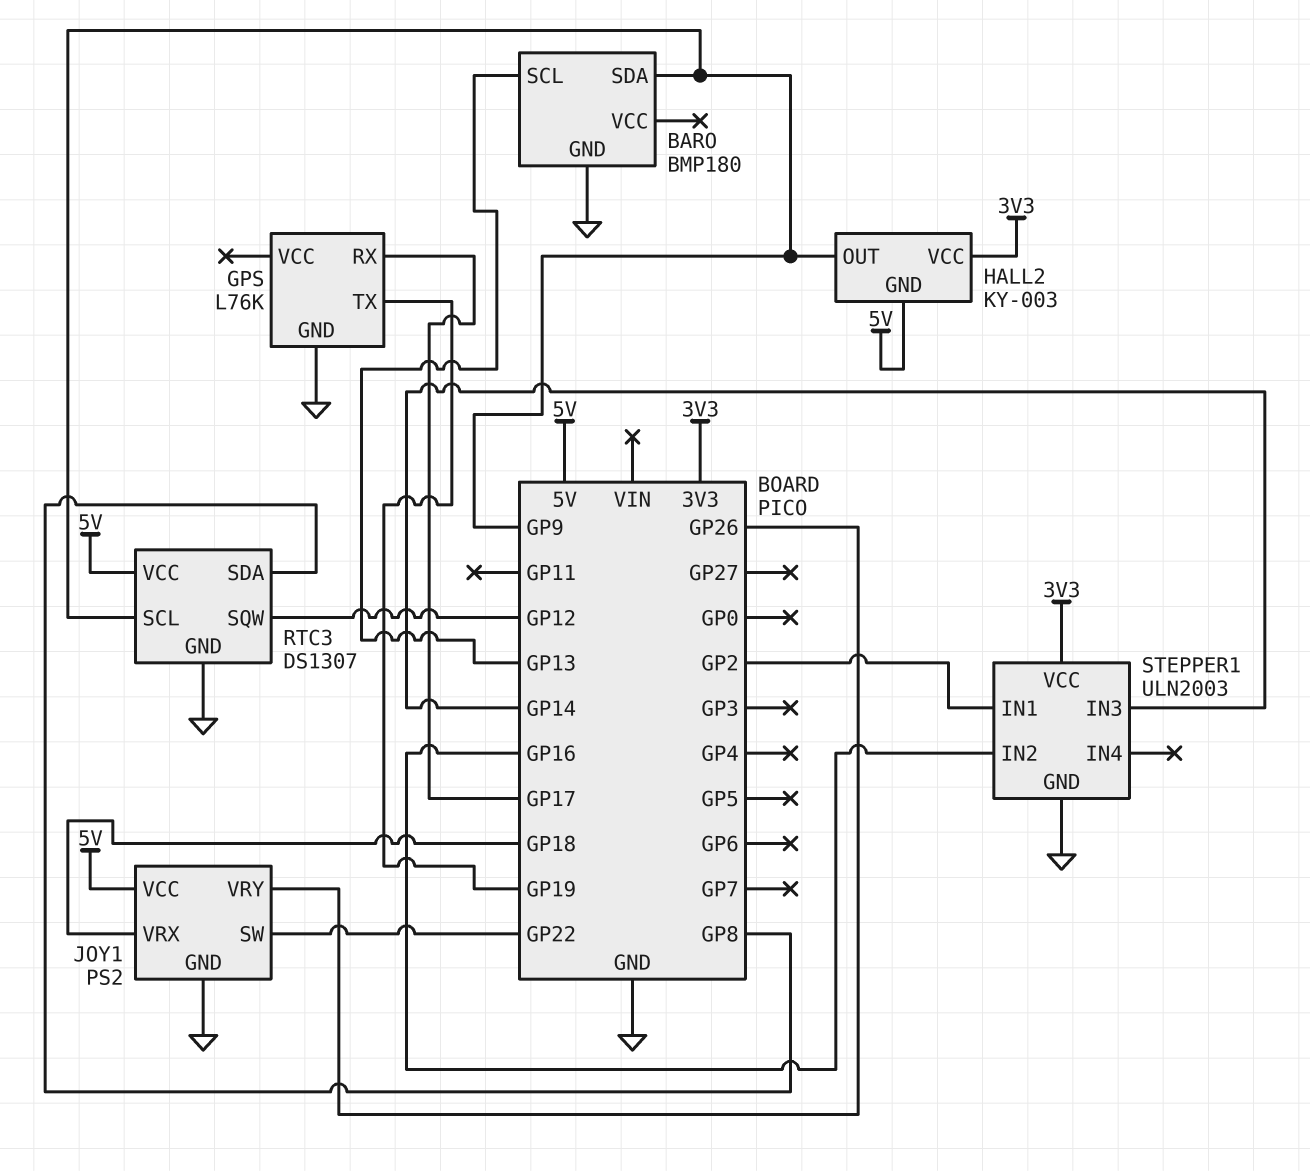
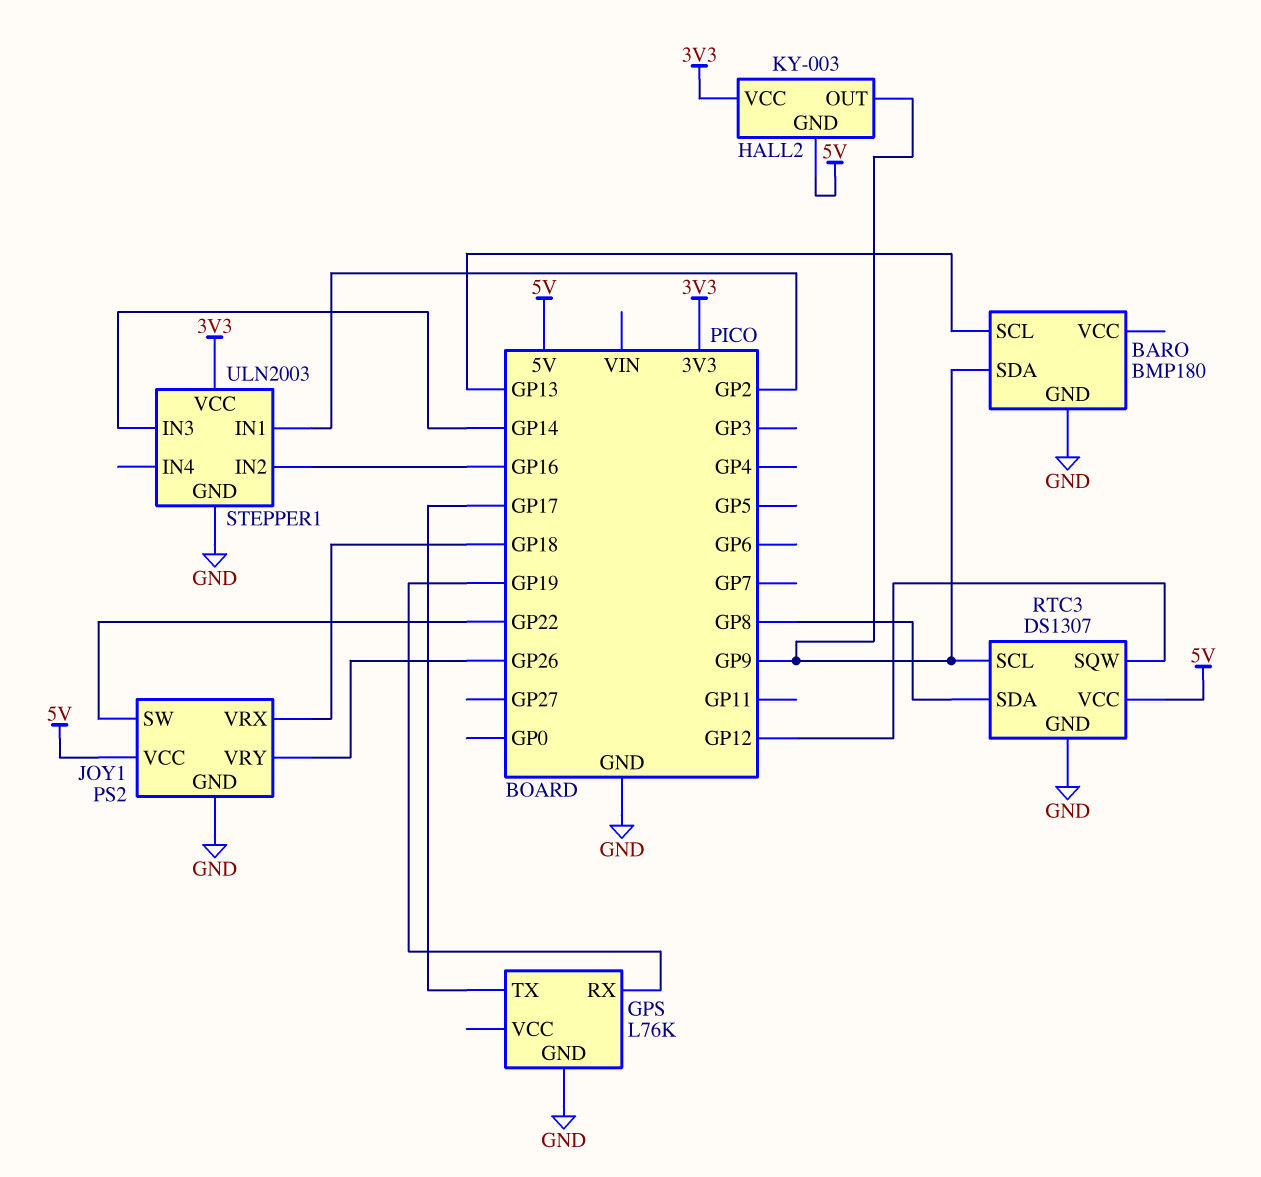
GPS pin RX: GP17 -> GP19
GPS pin TX: GP19 -> GP17

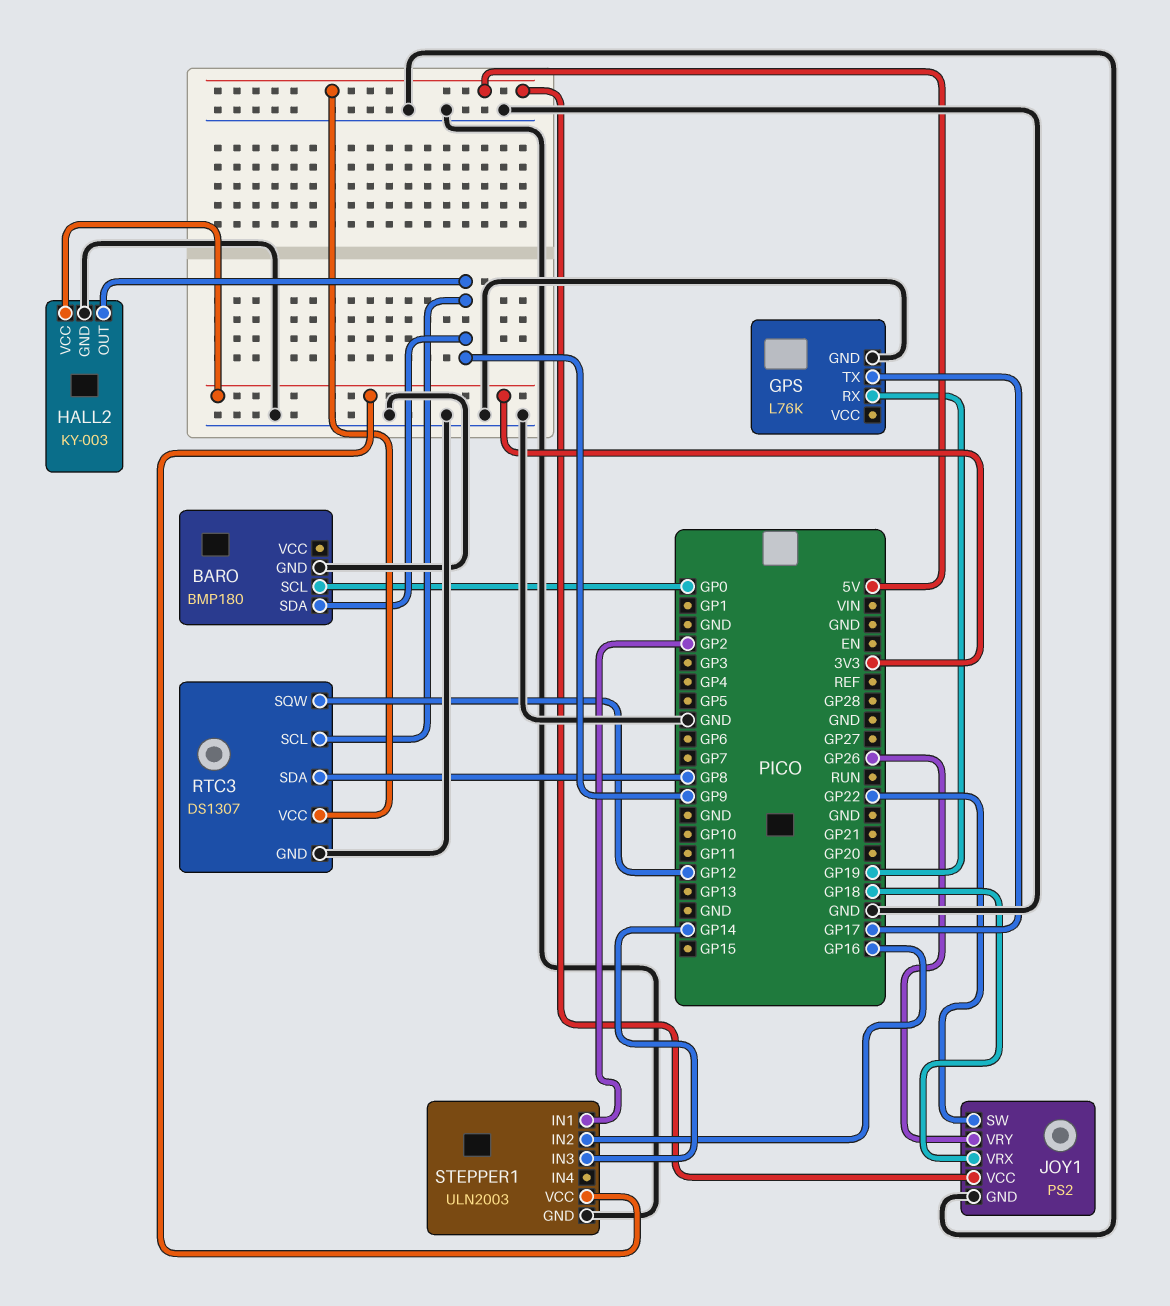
BARO pin SCL: GP13 -> GP0
HALL2 pin GND: 5V -> GND

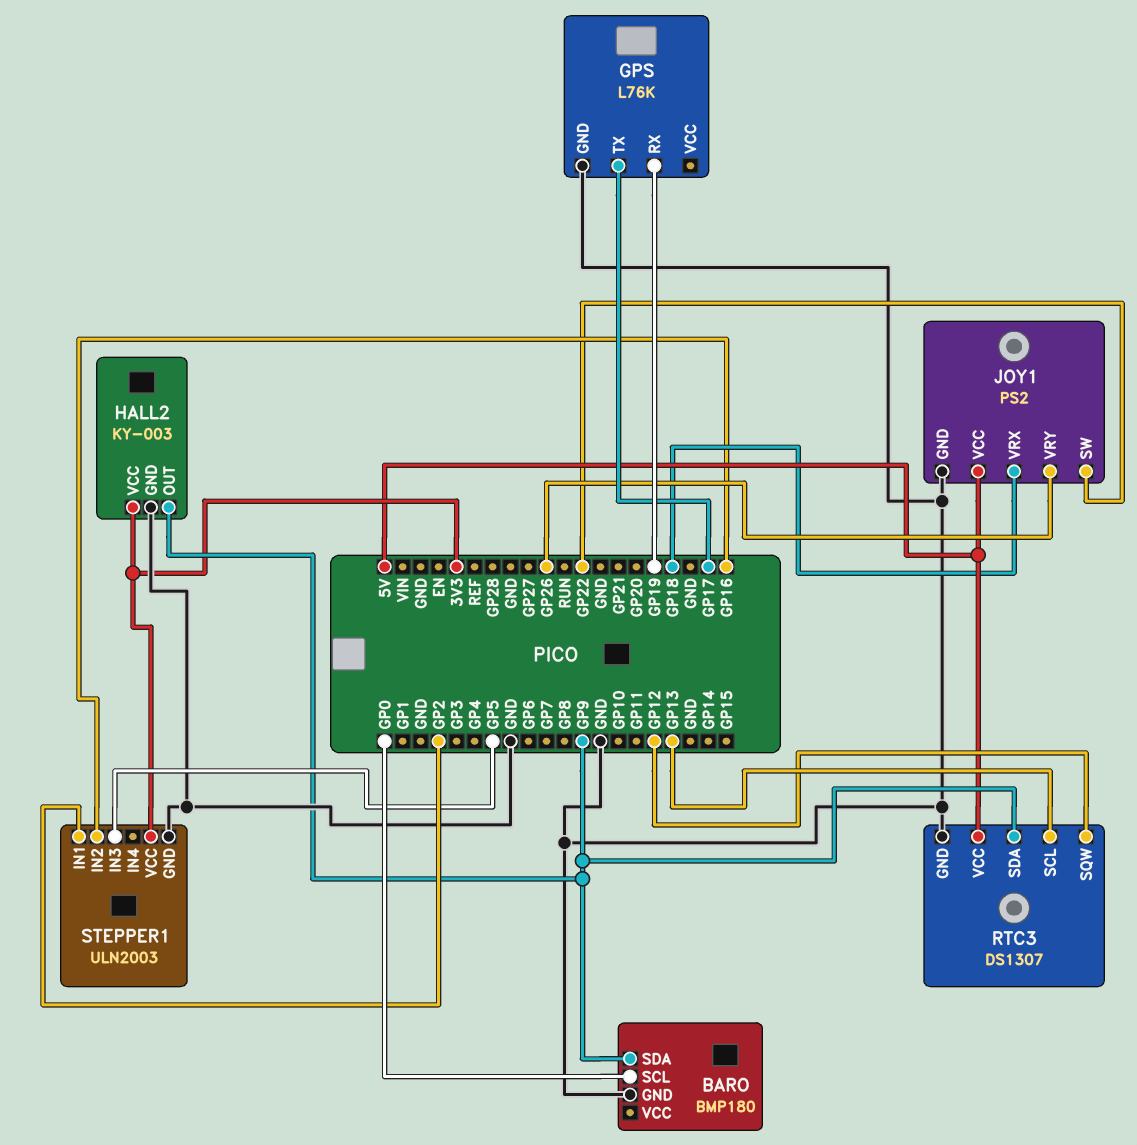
RTC3 pin SCL: GP9 -> GP13
RTC3 pin SDA: GP8 -> GP9
STEPPER1 pin IN3: GP14 -> GP5

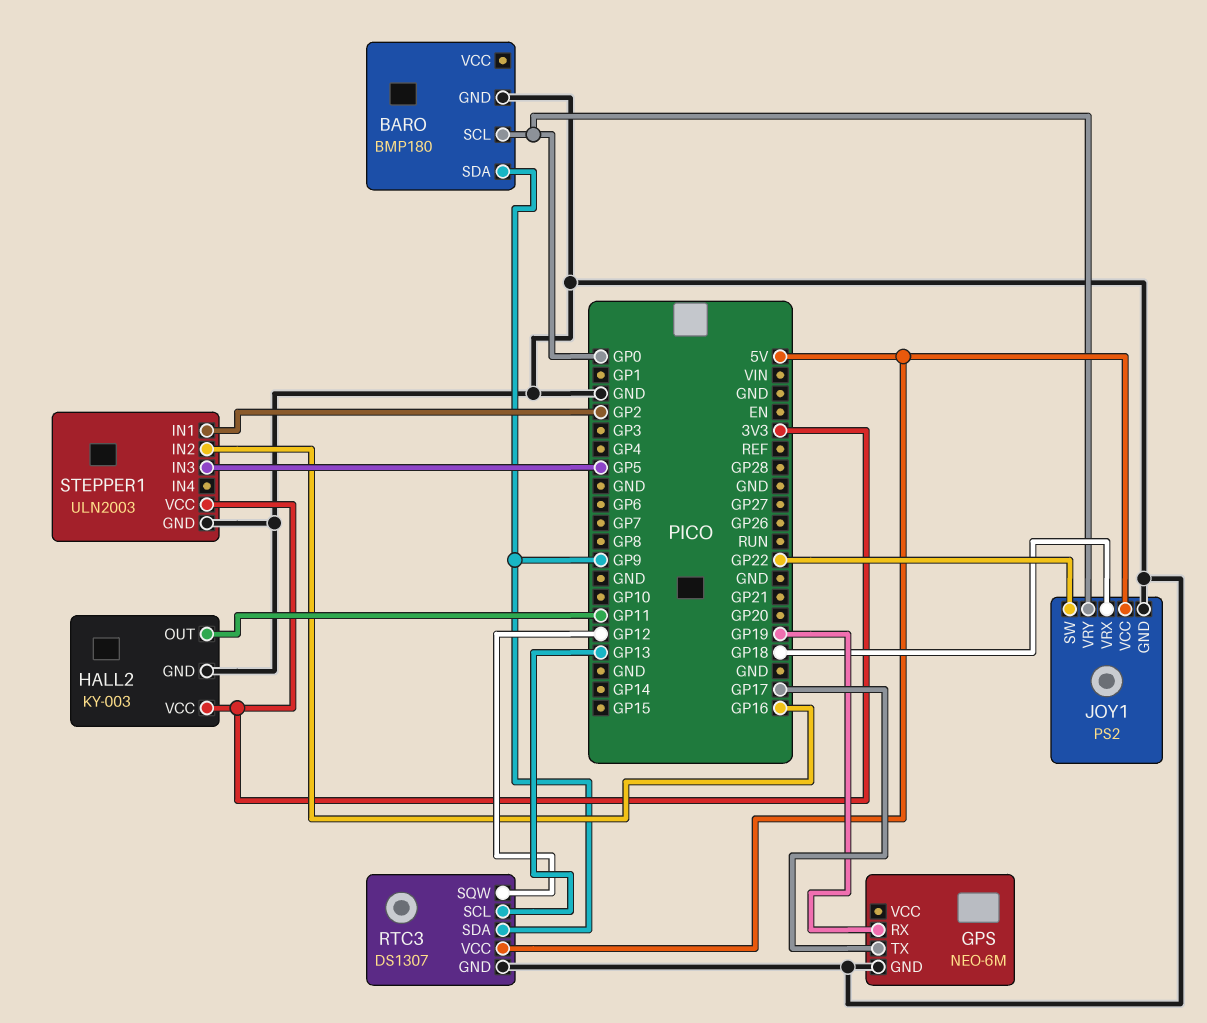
GPS: L76K -> NEO-6M
HALL2 pin OUT: GP9 -> GP11
JOY1 pin VRY: GP26 -> GP0

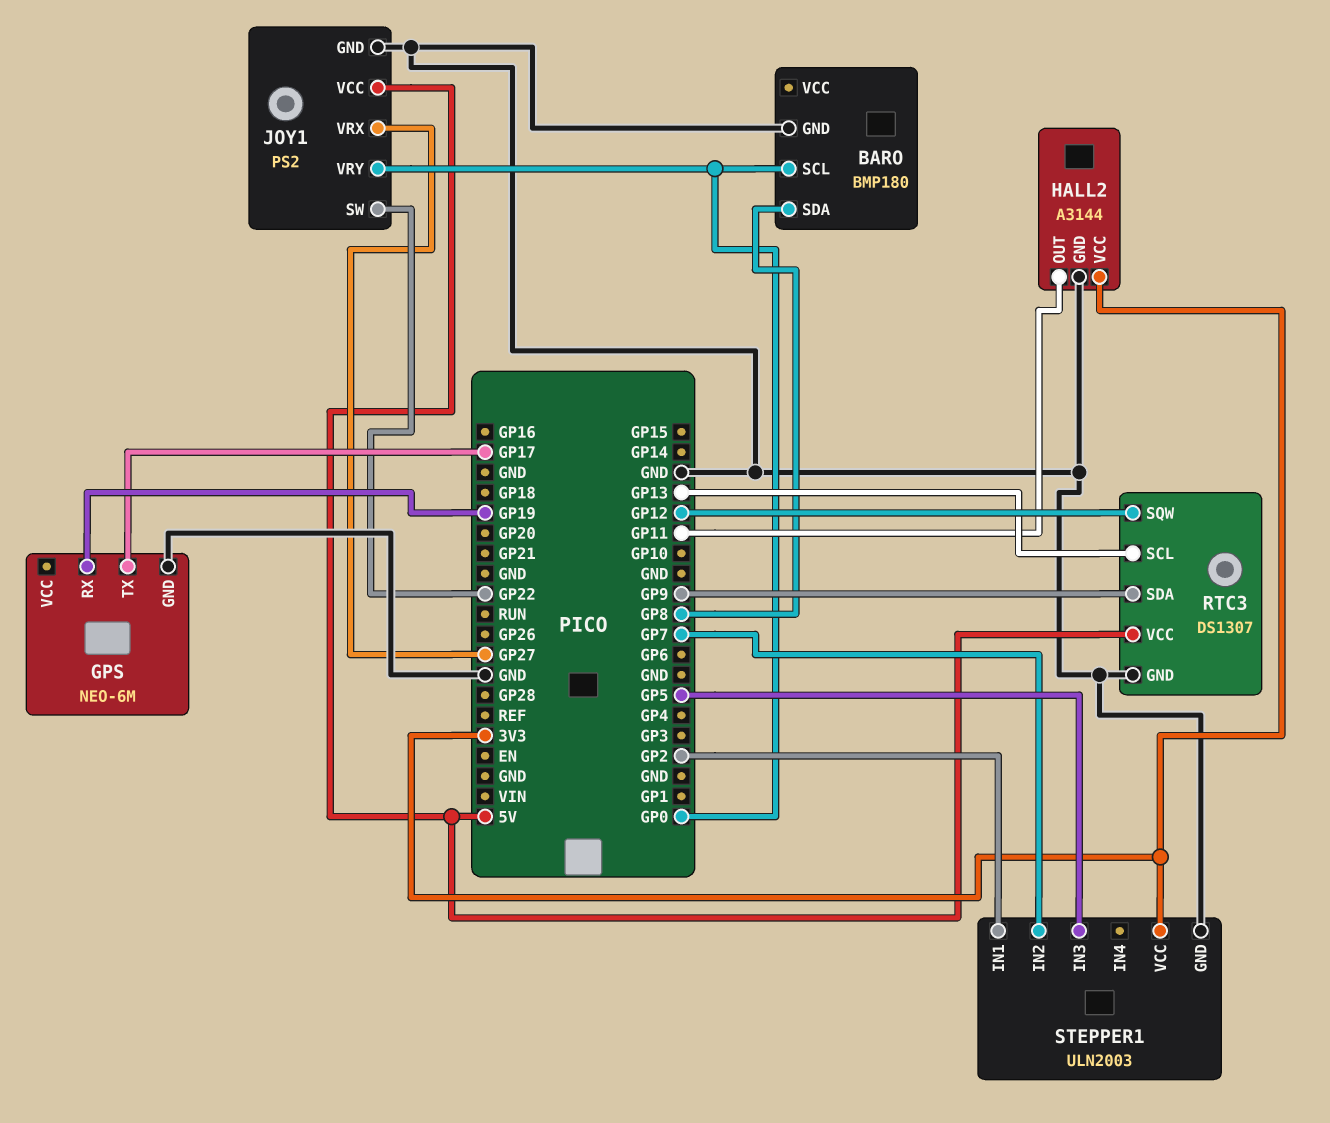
BARO pin SDA: GP9 -> GP8
HALL2: KY-003 -> A3144
JOY1 pin VRX: GP18 -> GP27
STEPPER1 pin IN2: GP16 -> GP7

